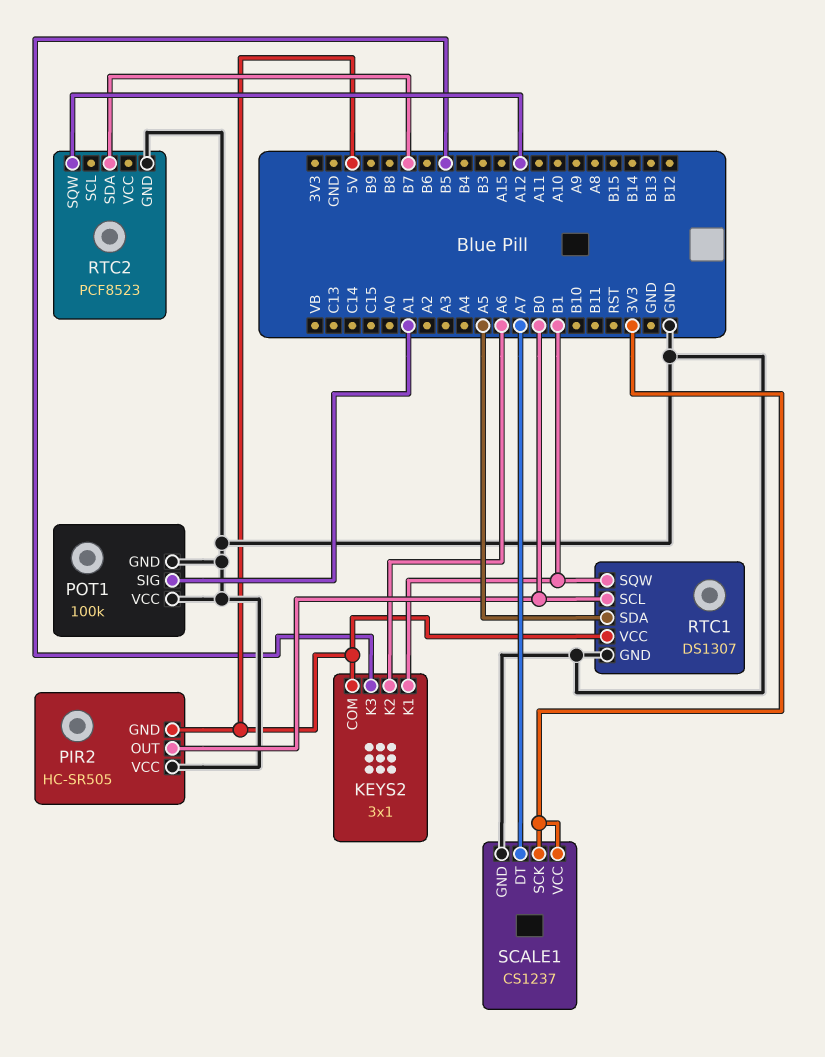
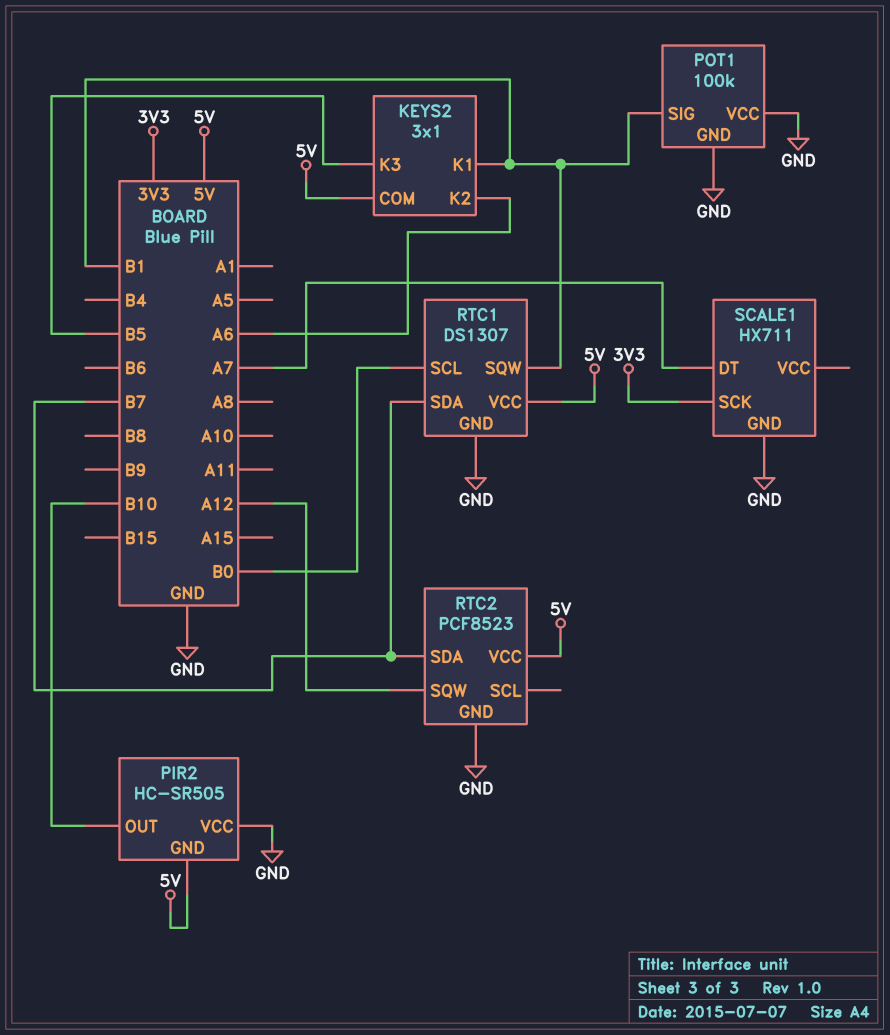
PIR2 pin OUT: B0 -> B10
POT1 pin SIG: A1 -> B1
RTC1 pin SDA: A5 -> B7
RTC2 pin VCC: none -> 5V
SCALE1: CS1237 -> HX711
SCALE1 pin VCC: 3V3 -> none

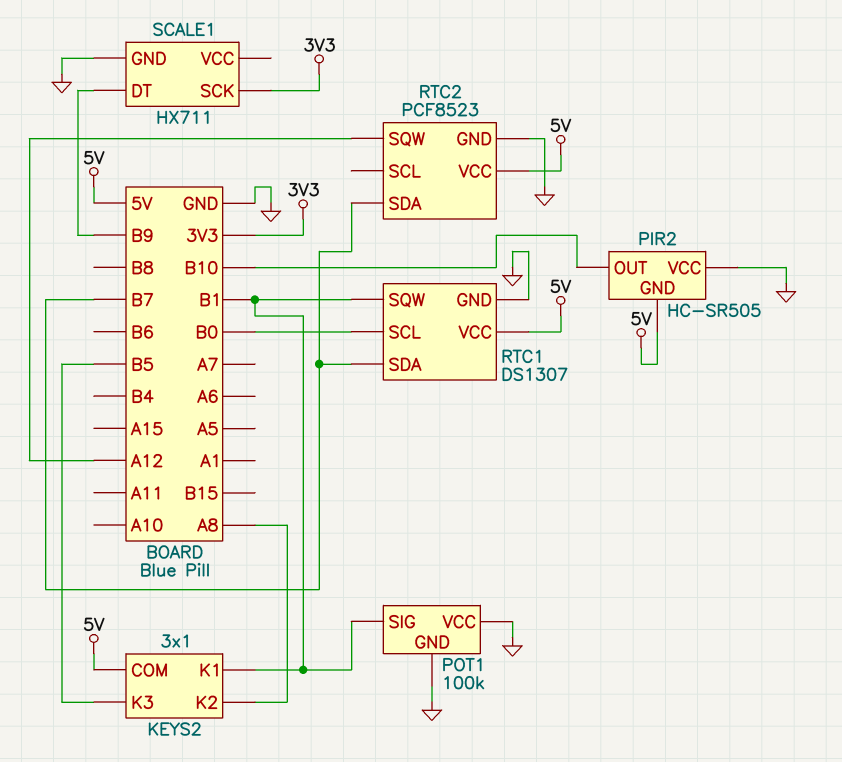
KEYS2 pin K2: A6 -> A8
SCALE1 pin DT: A7 -> B9

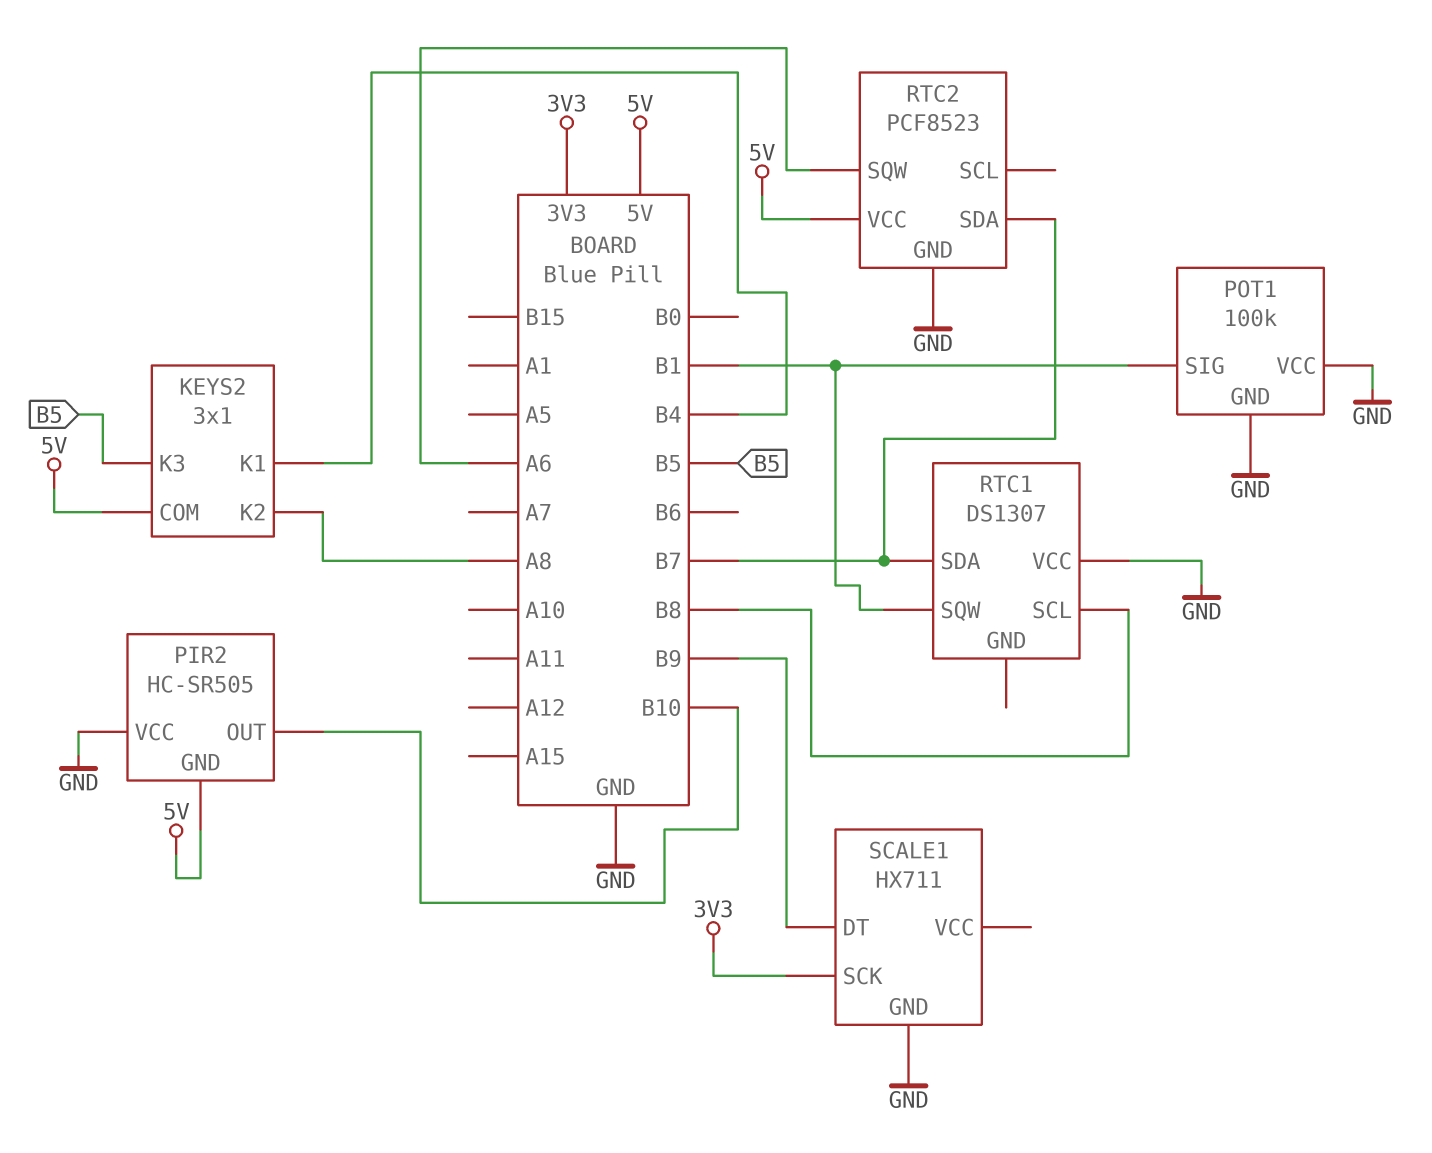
KEYS2 pin K1: B1 -> B4
RTC1 pin GND: GND -> none
RTC1 pin SCL: B0 -> B8
RTC1 pin VCC: 5V -> GND
RTC2 pin SQW: A12 -> A6

